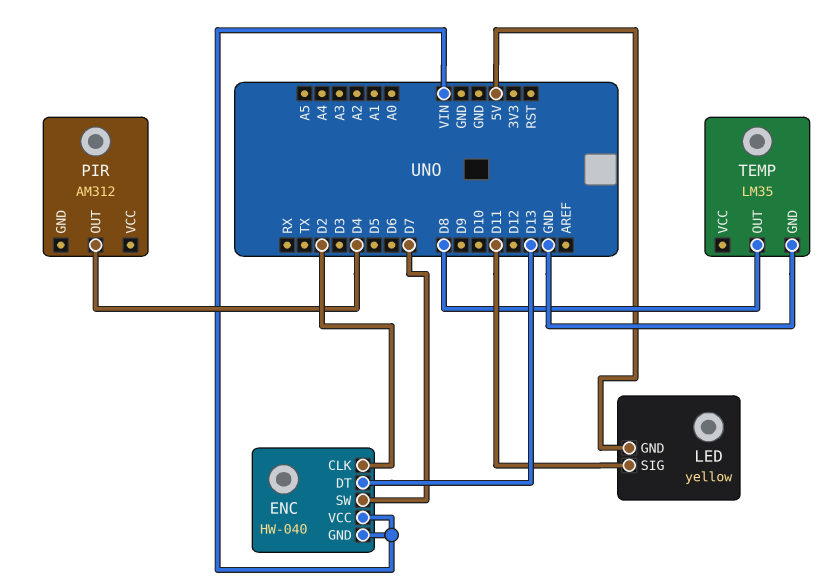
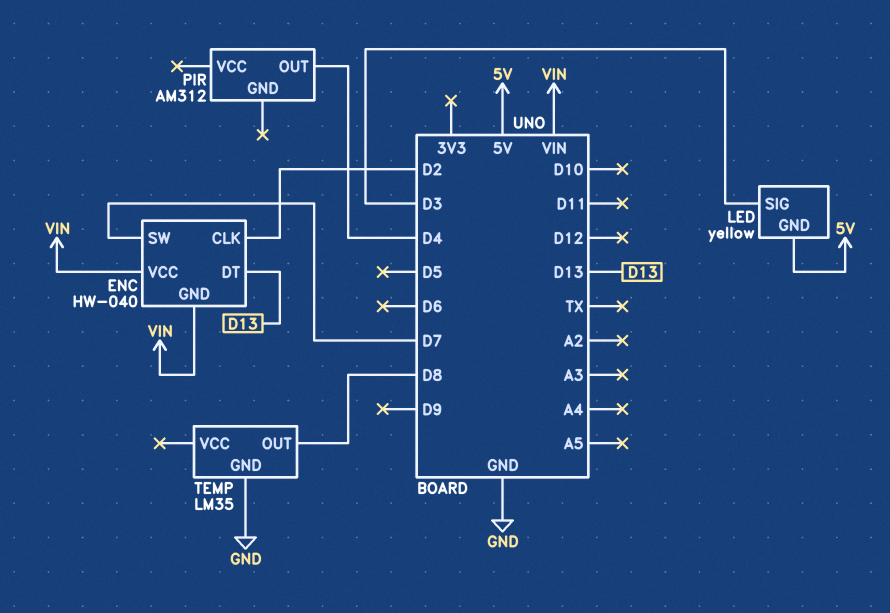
LED pin SIG: D11 -> D3

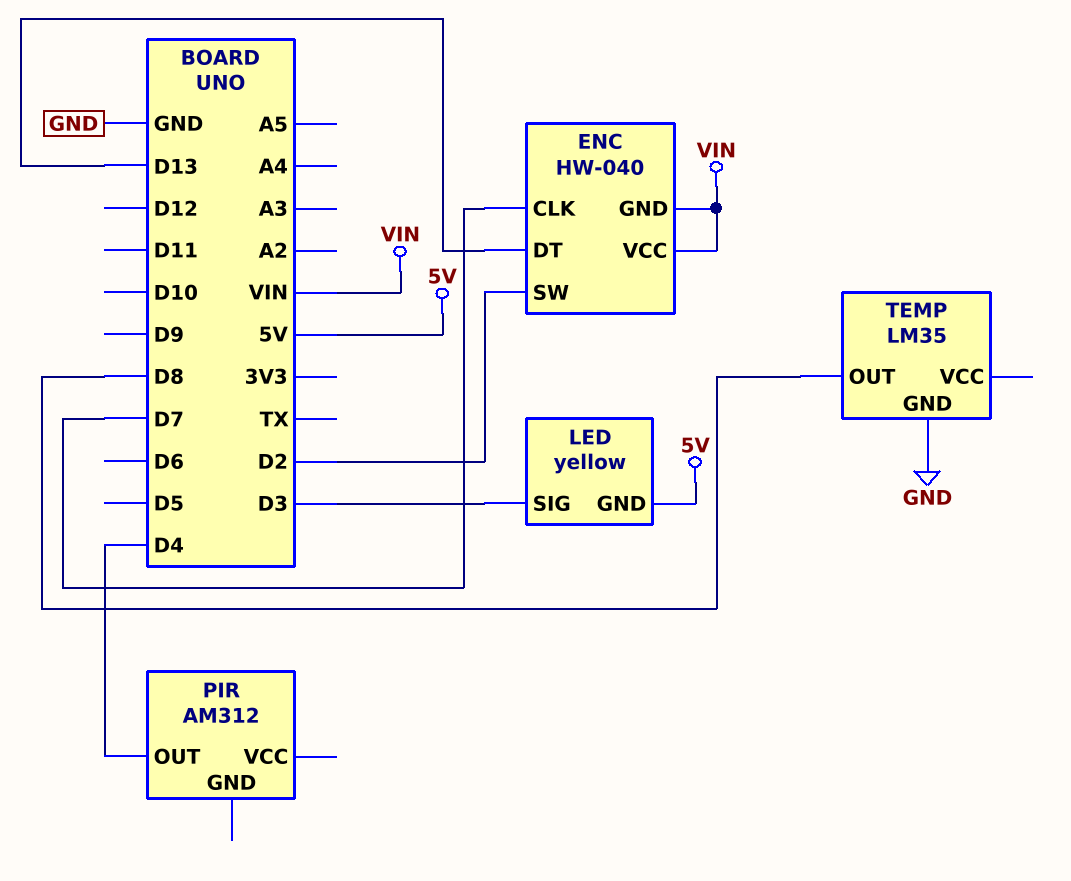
ENC pin CLK: D2 -> D7
ENC pin SW: D7 -> D2

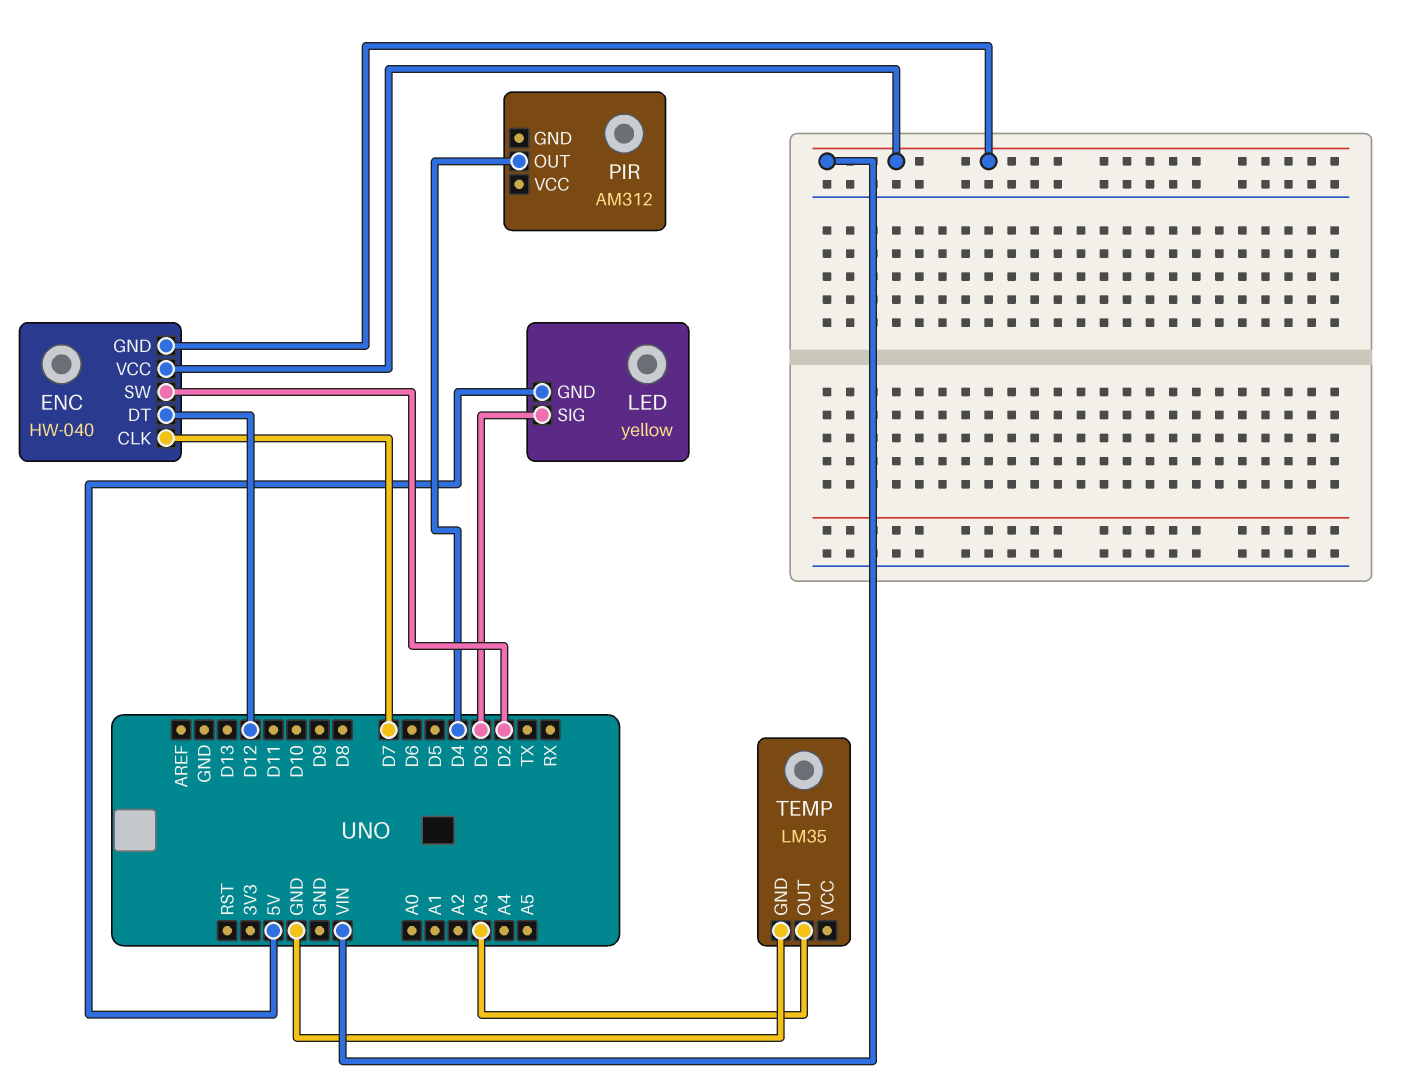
ENC pin DT: D13 -> D12
TEMP pin OUT: D8 -> A3

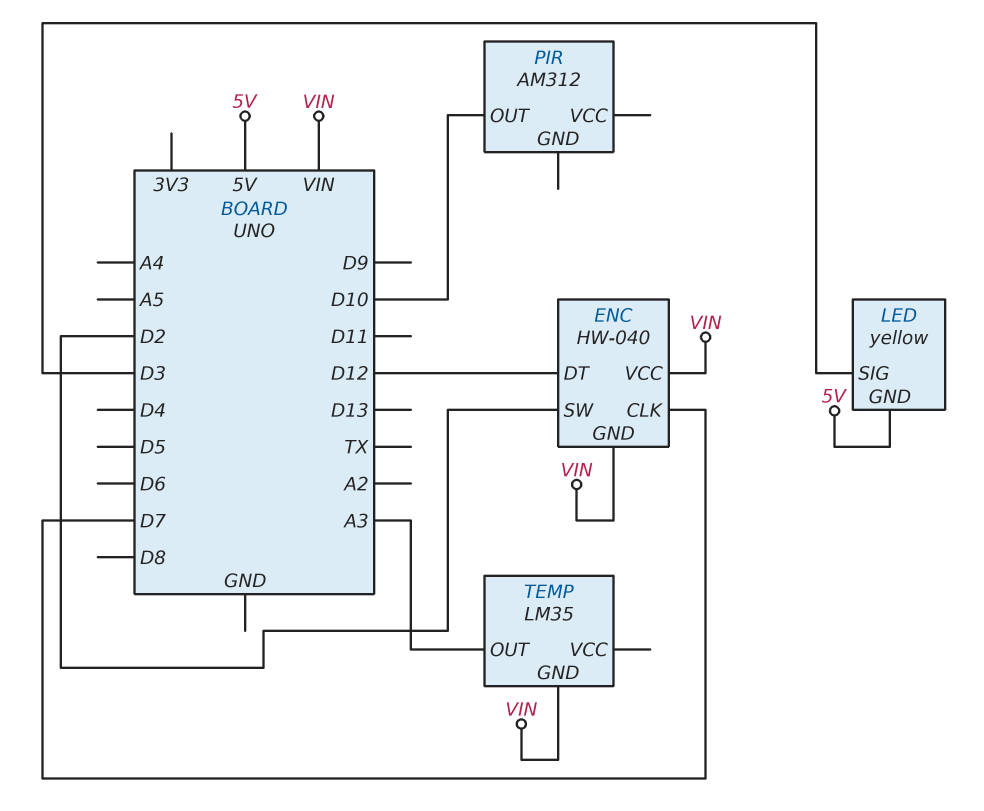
PIR pin OUT: D4 -> D10
TEMP pin GND: GND -> VIN

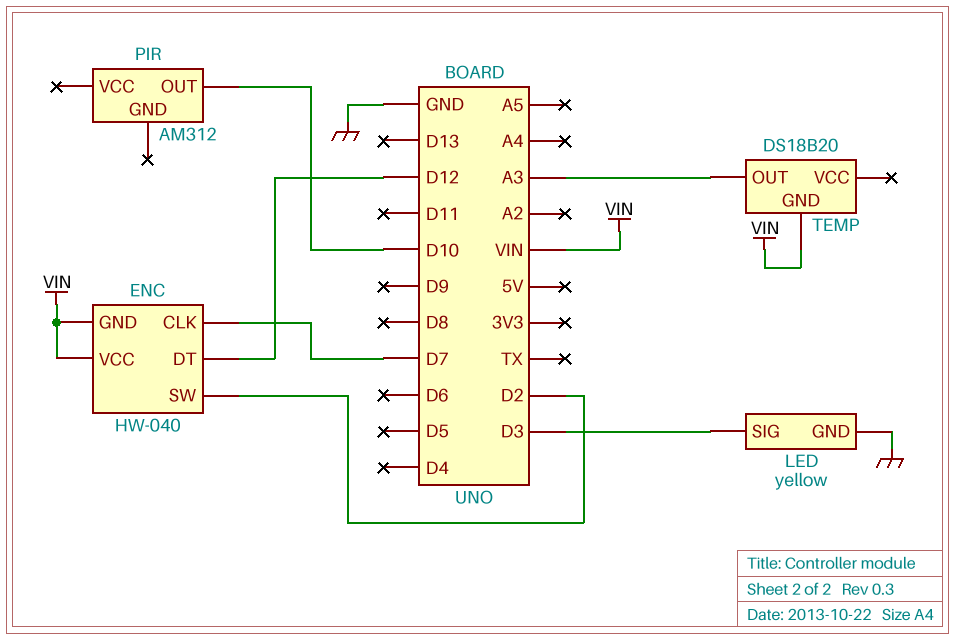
LED pin GND: 5V -> GND
TEMP: LM35 -> DS18B20

